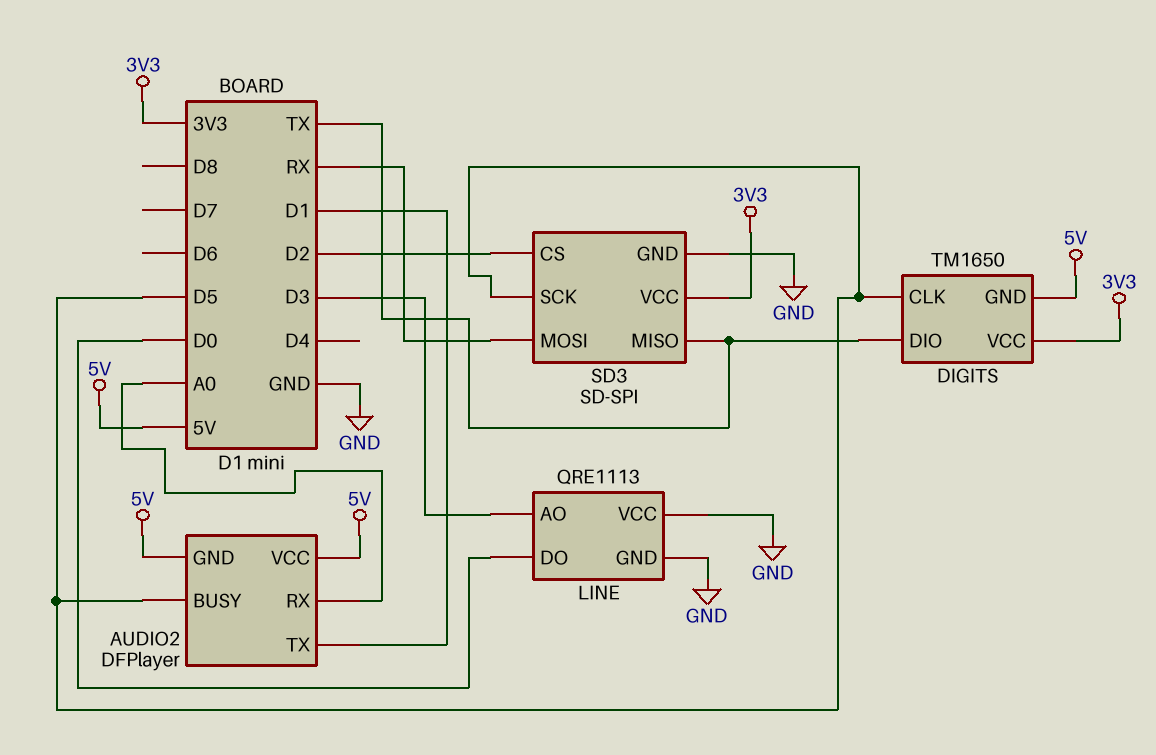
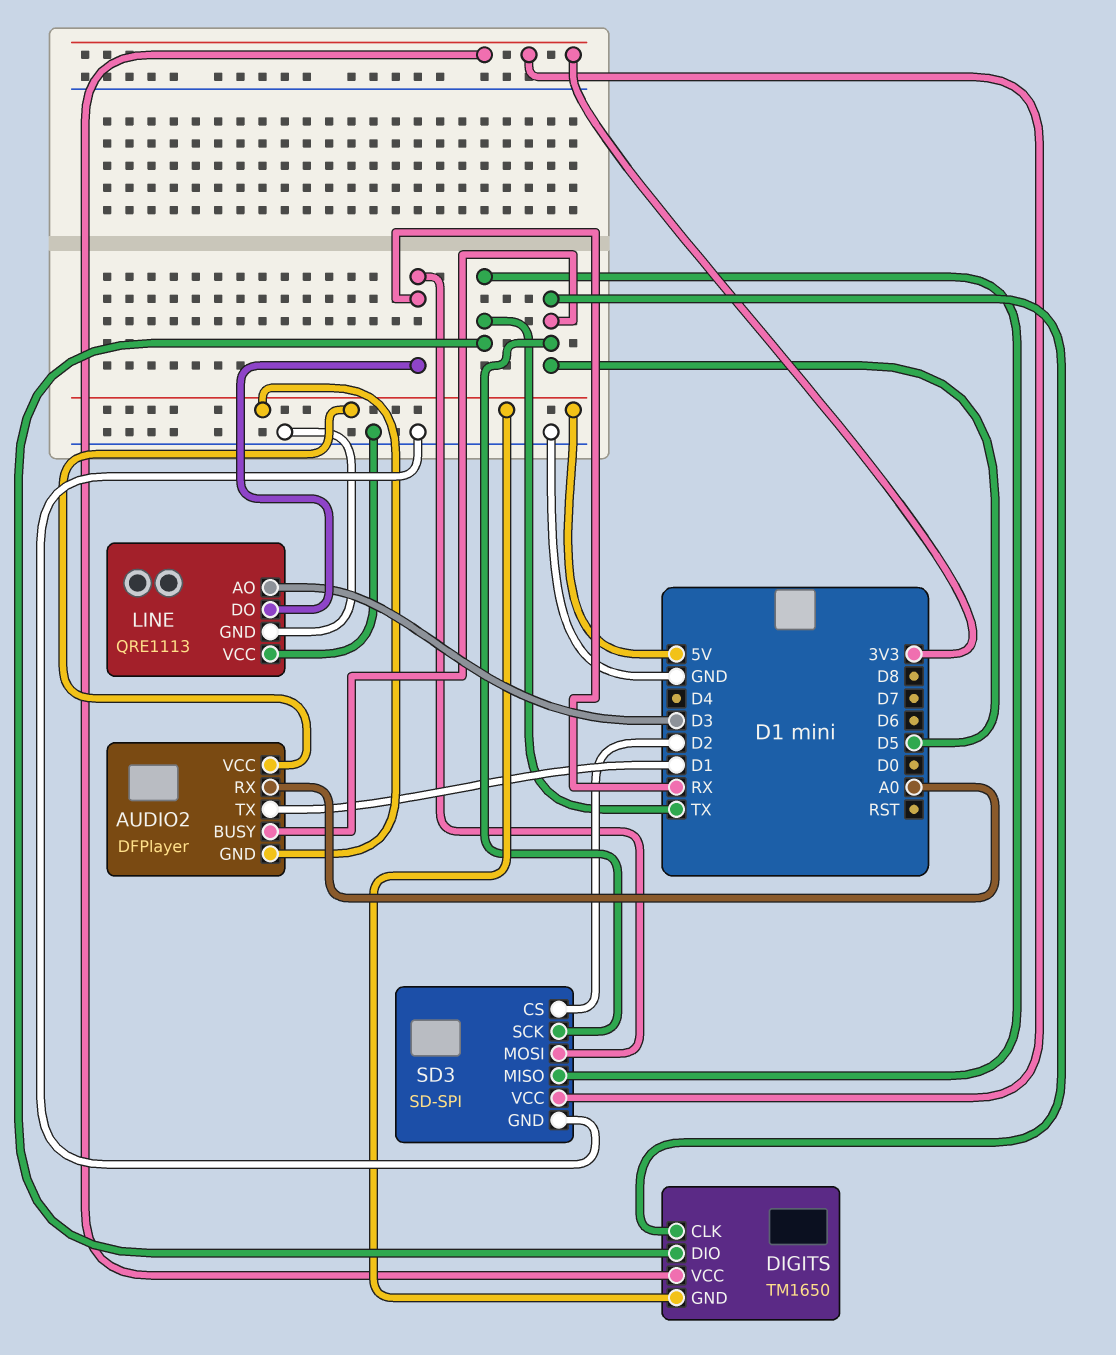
LINE pin DO: D0 -> RX

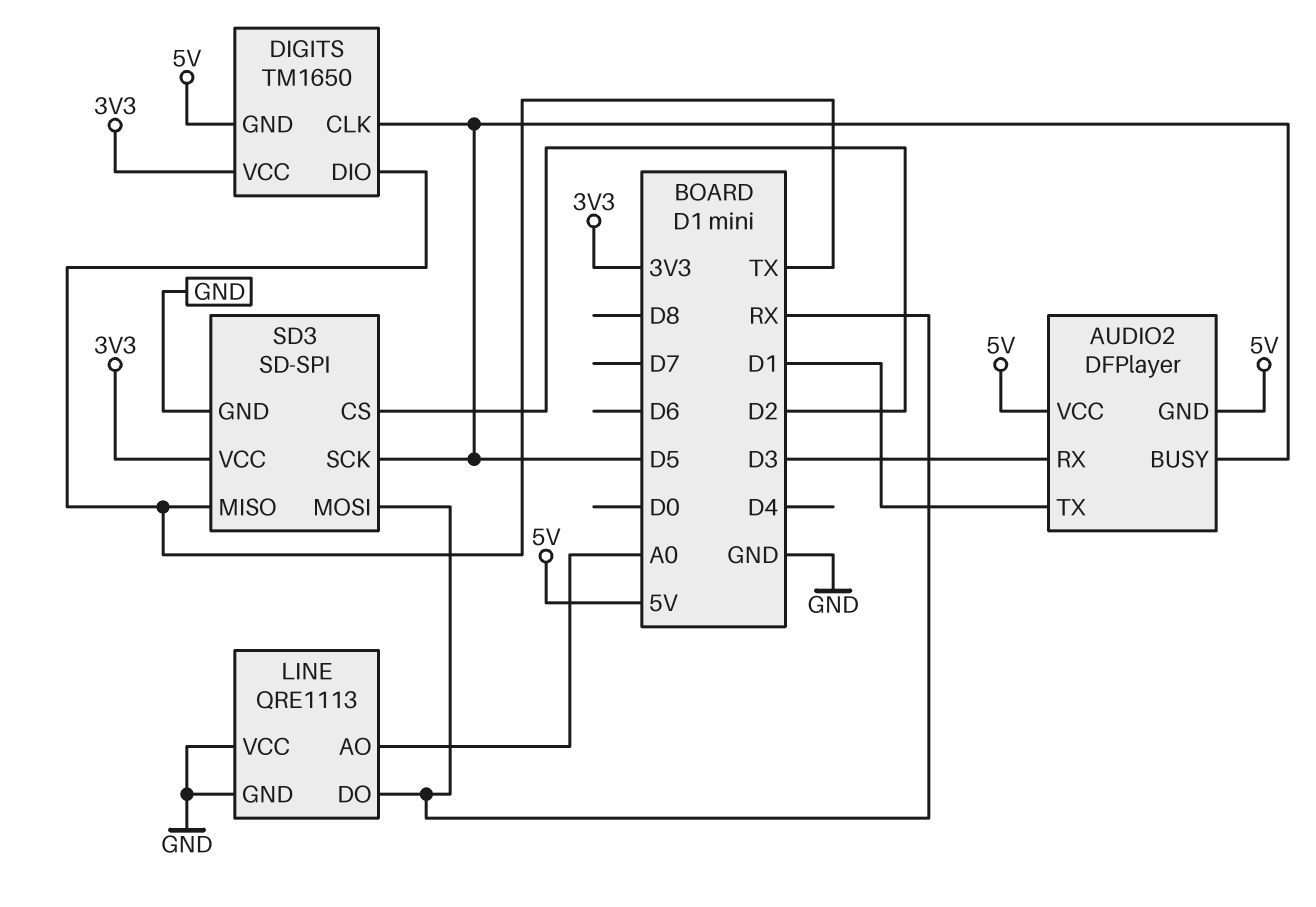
AUDIO2 pin RX: A0 -> D3
LINE pin AO: D3 -> A0

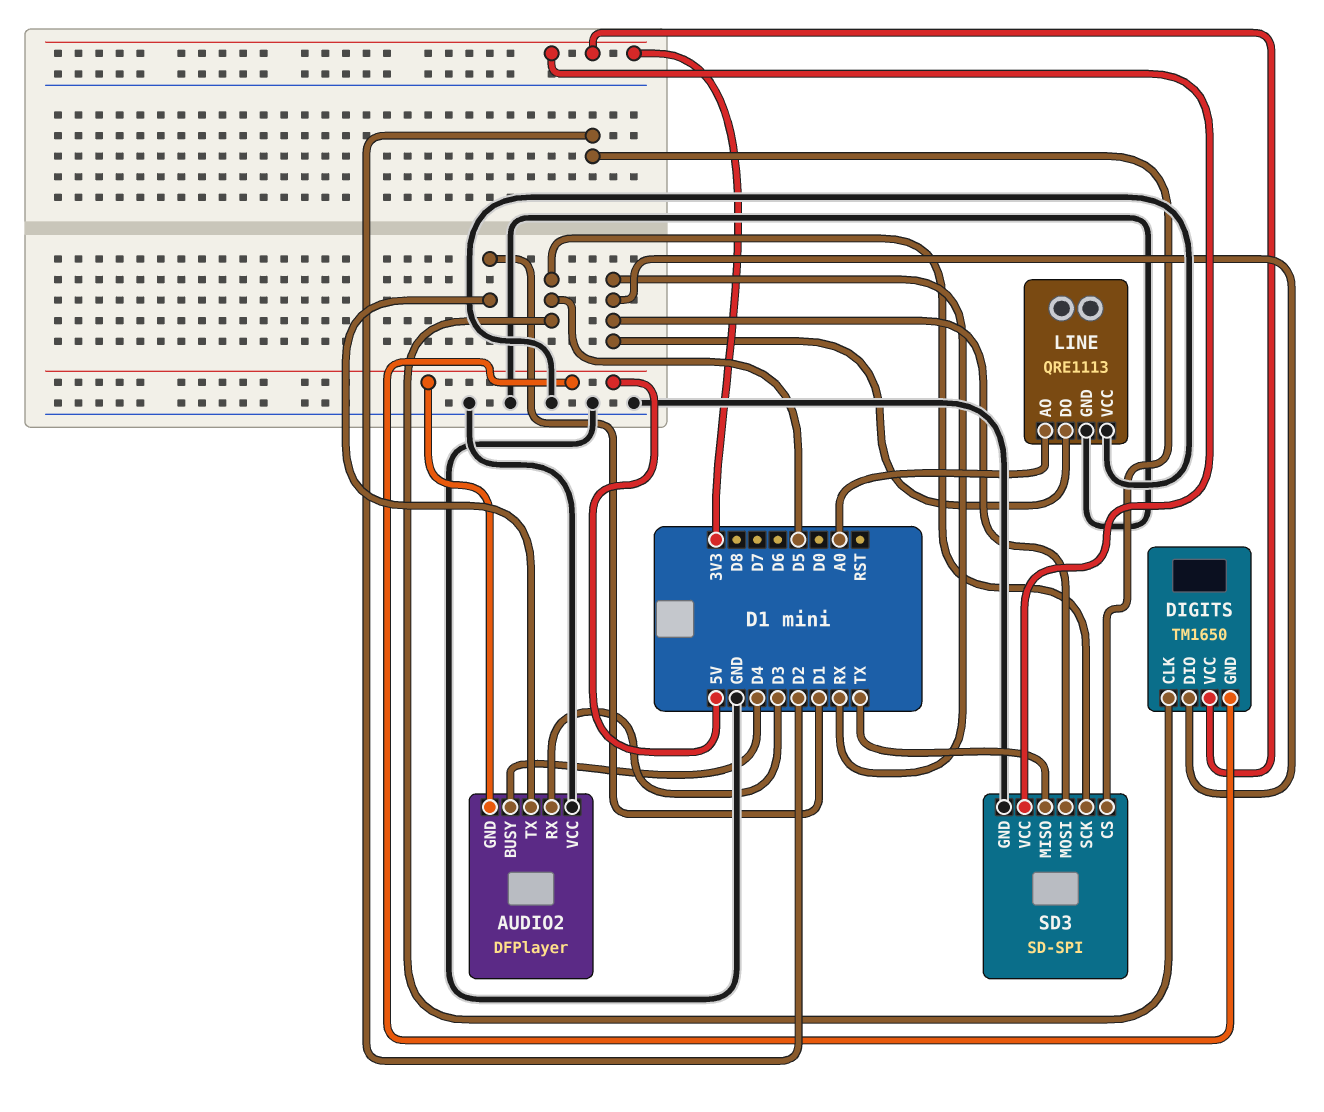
AUDIO2 pin BUSY: D5 -> D4
AUDIO2 pin VCC: 5V -> GND
DIGITS pin DIO: TX -> RX

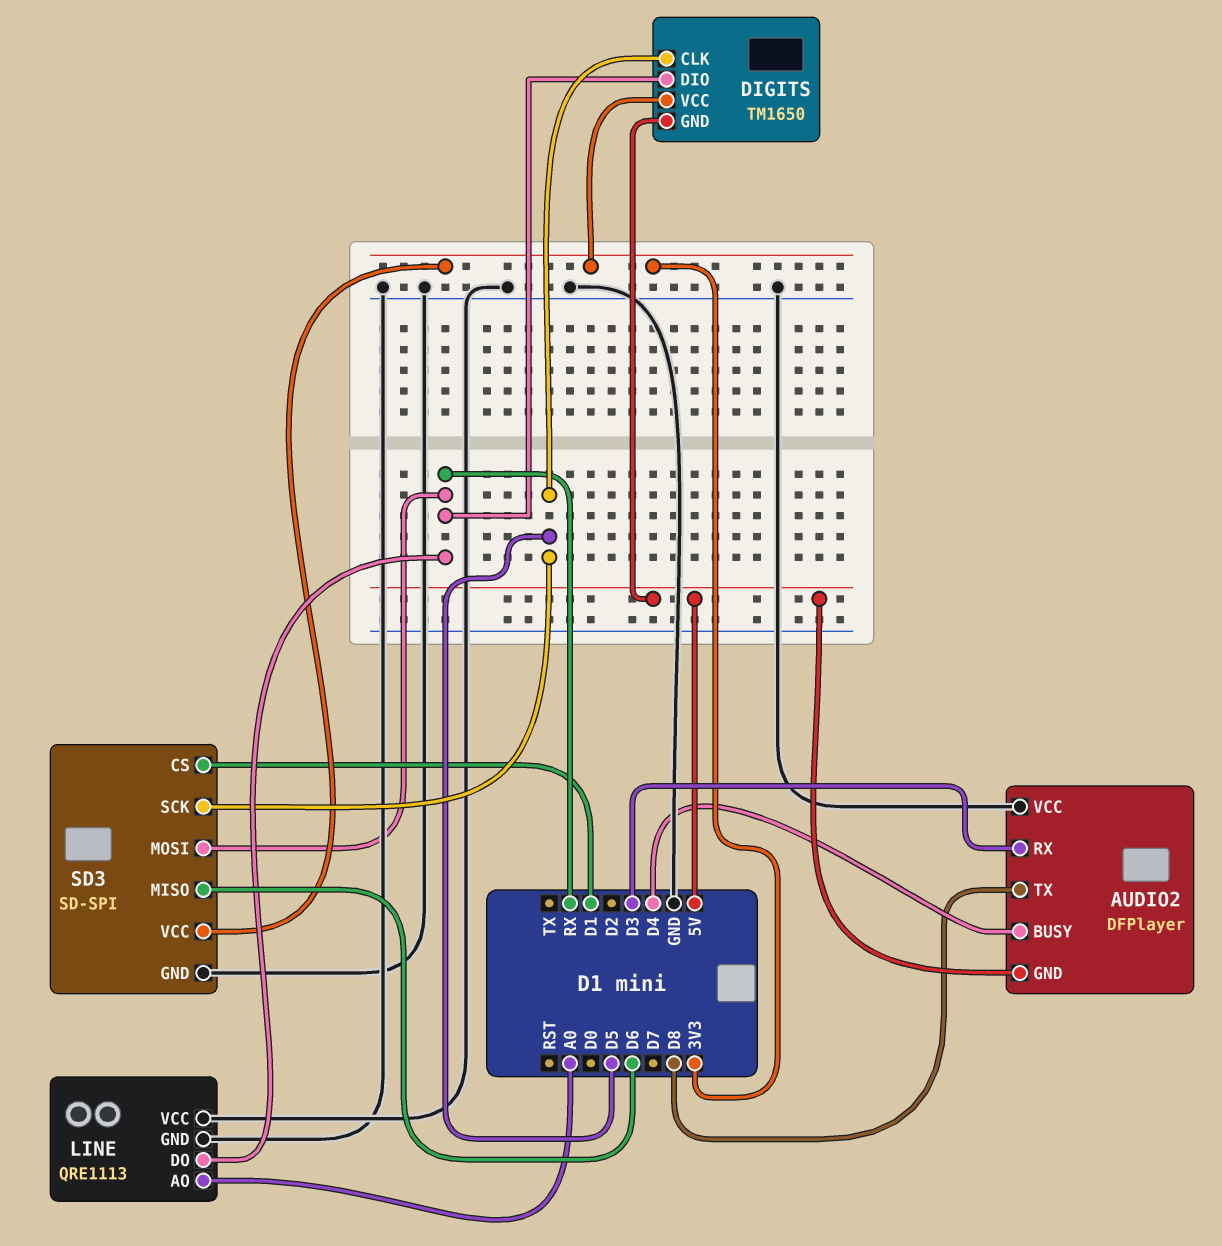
AUDIO2 pin TX: D1 -> D8
SD3 pin CS: D2 -> D1
SD3 pin MISO: TX -> D6

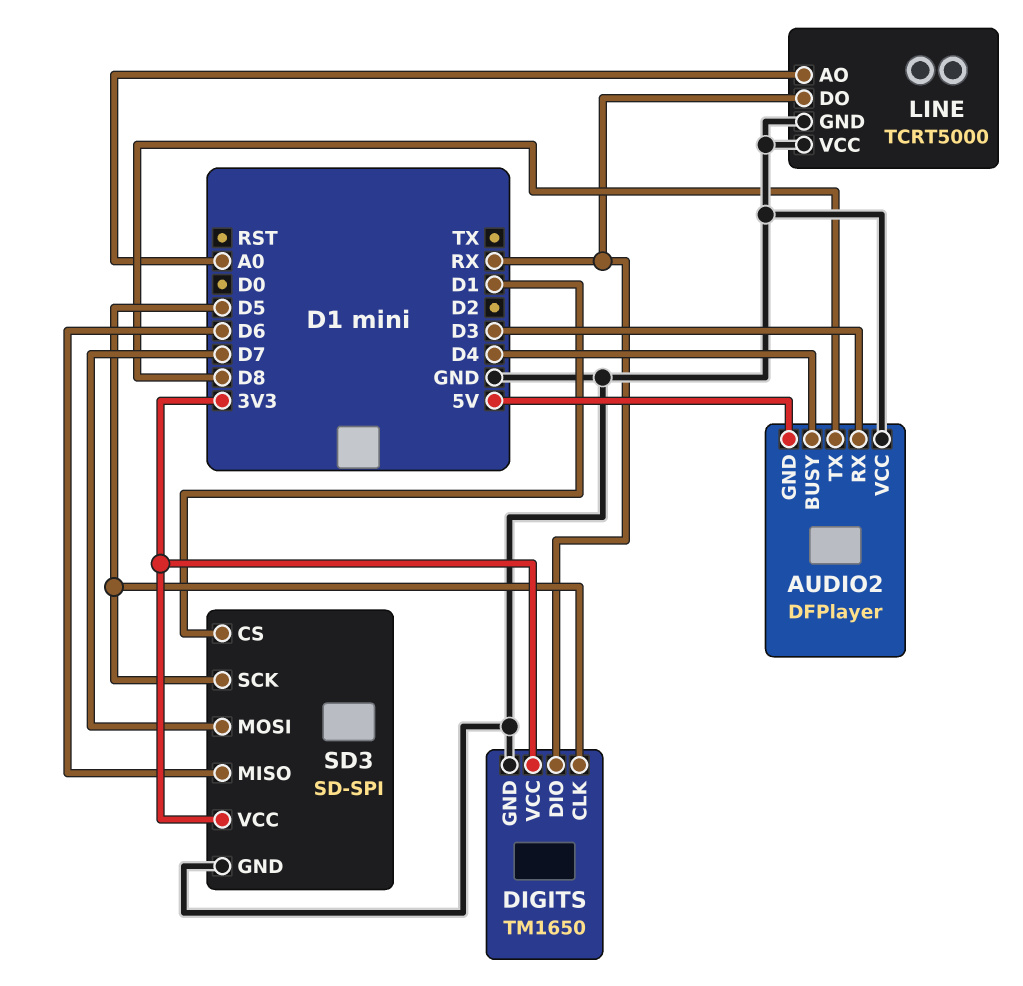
DIGITS pin GND: 5V -> GND
LINE: QRE1113 -> TCRT5000
SD3 pin MOSI: RX -> D7

